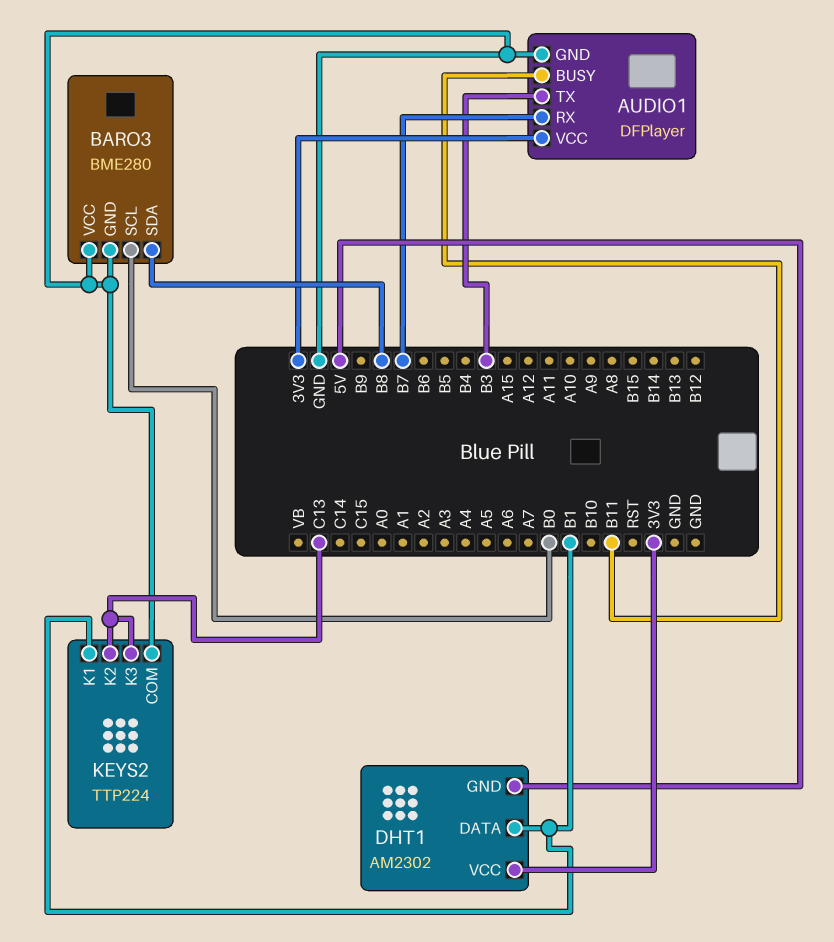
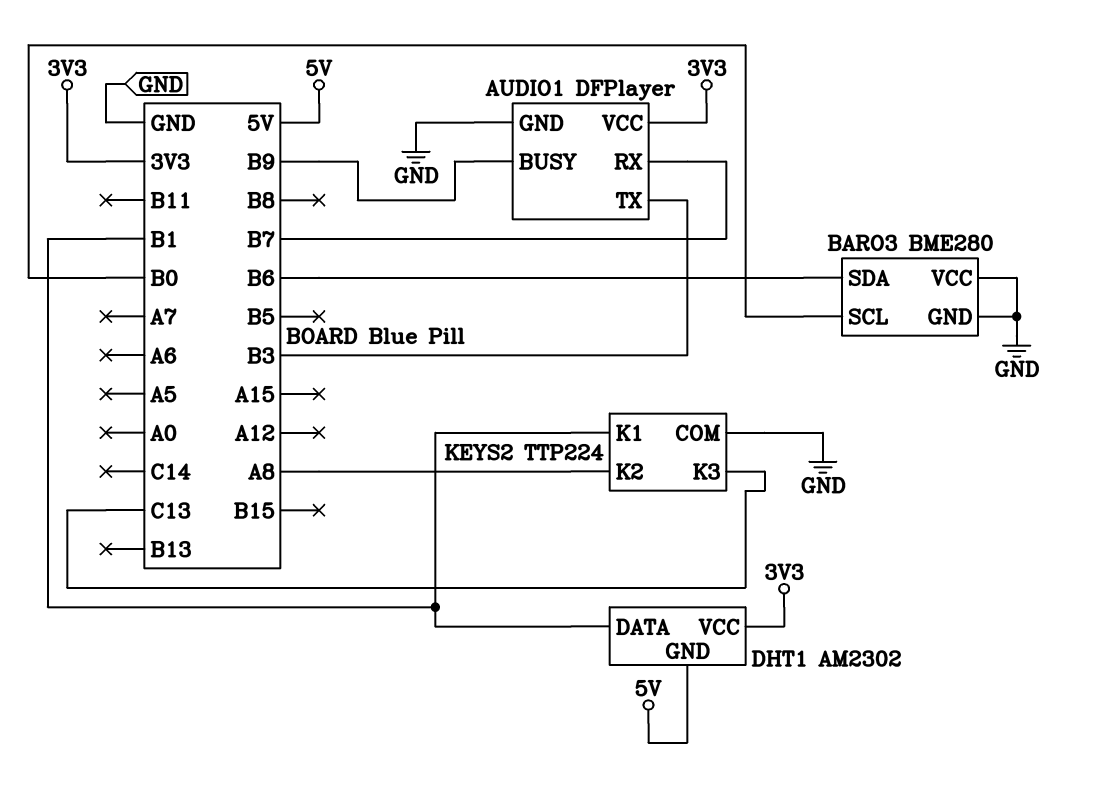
AUDIO1 pin BUSY: B11 -> B9
BARO3 pin SDA: B8 -> B6
KEYS2 pin K2: C13 -> A8

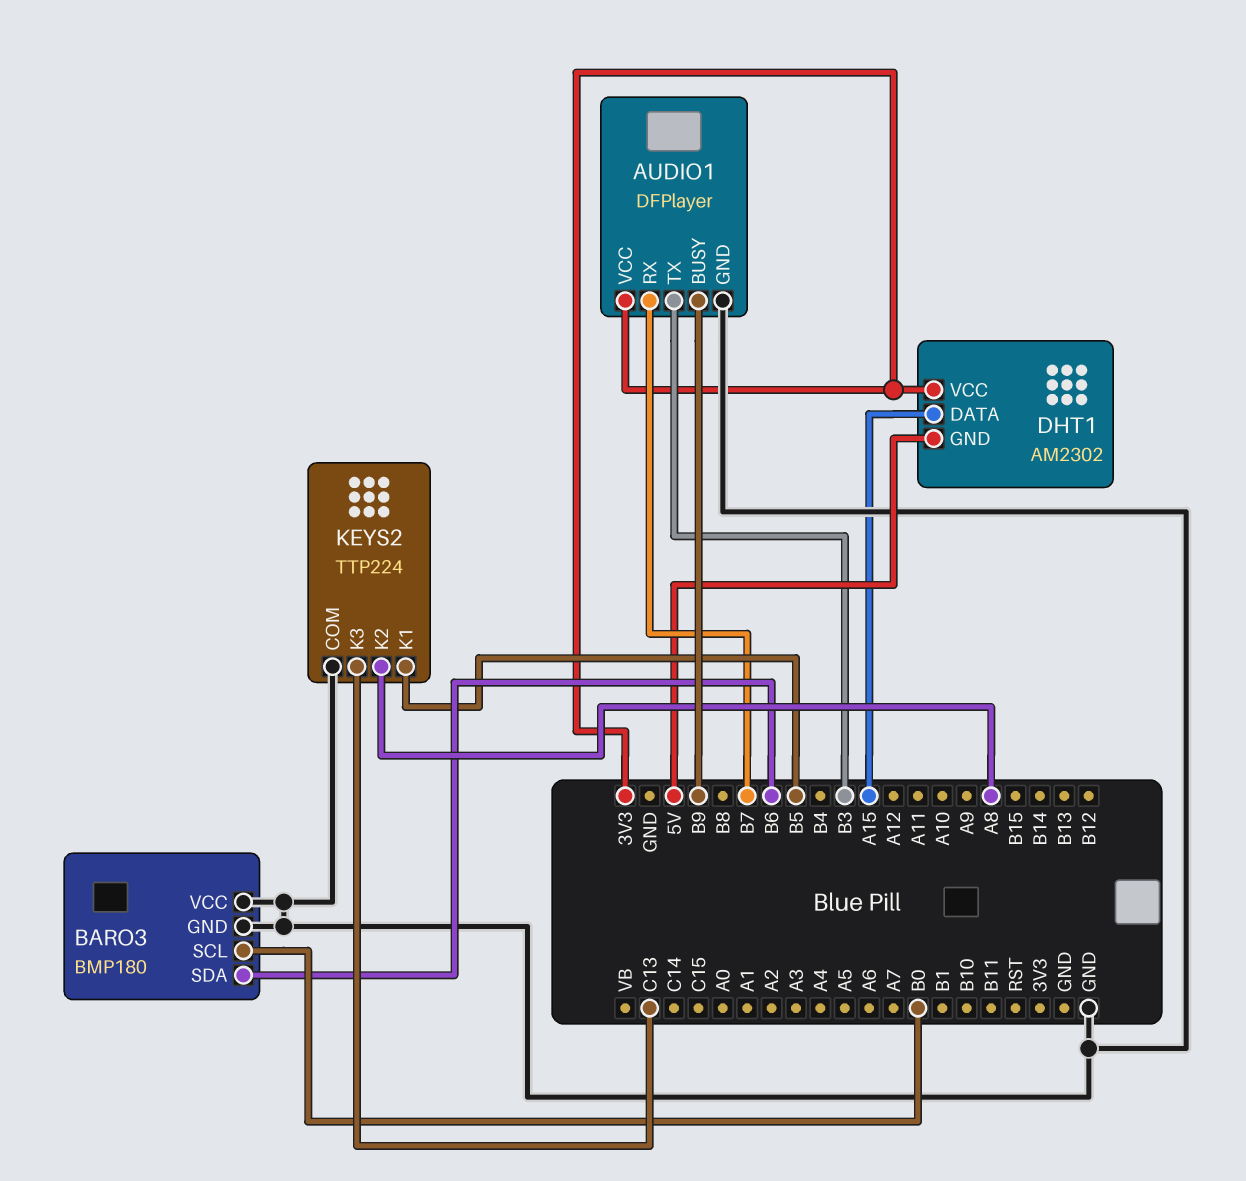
BARO3: BME280 -> BMP180
DHT1 pin DATA: B1 -> A15
KEYS2 pin K1: B1 -> B5

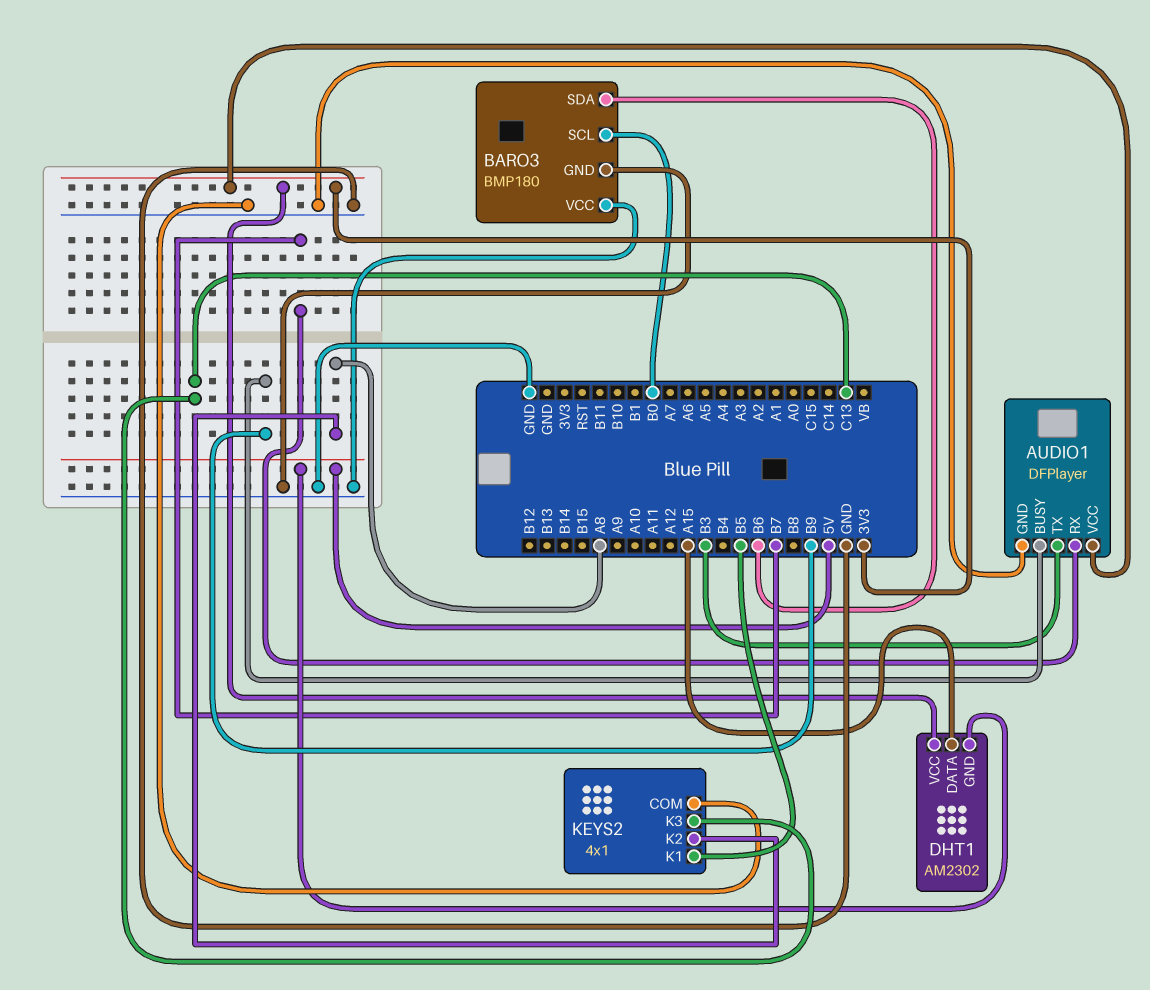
KEYS2: TTP224 -> 4x1

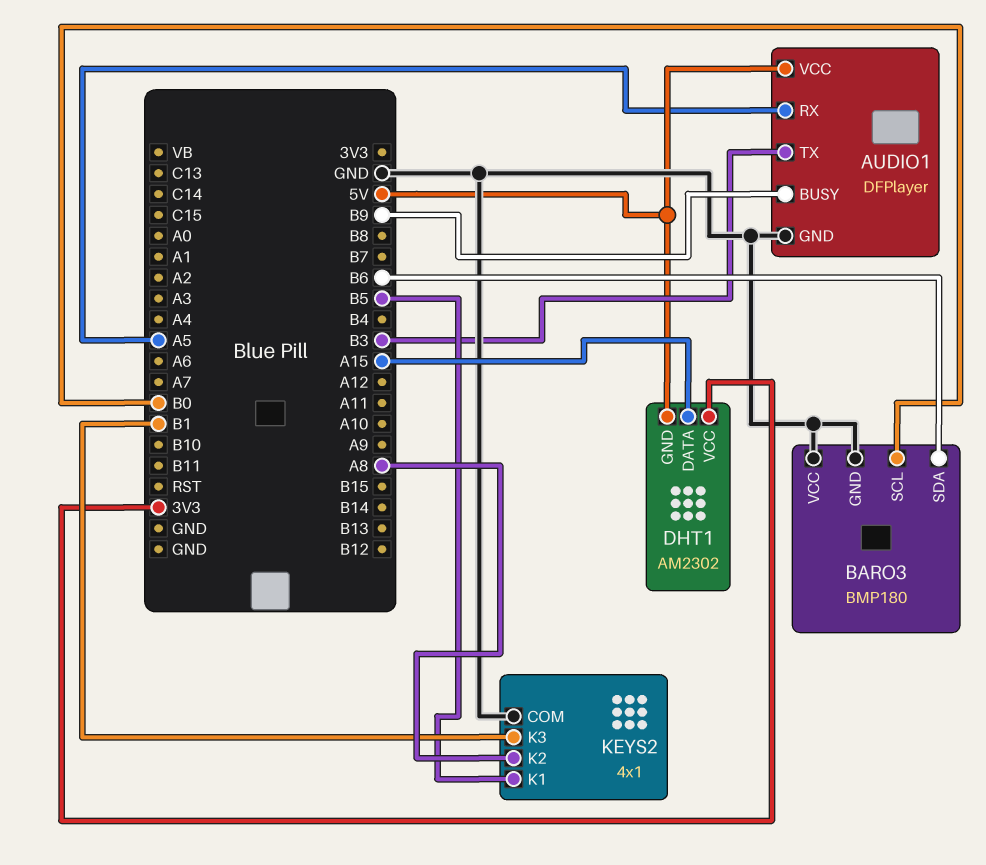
AUDIO1 pin RX: B7 -> A5
AUDIO1 pin VCC: 3V3 -> 5V
KEYS2 pin K3: C13 -> B1

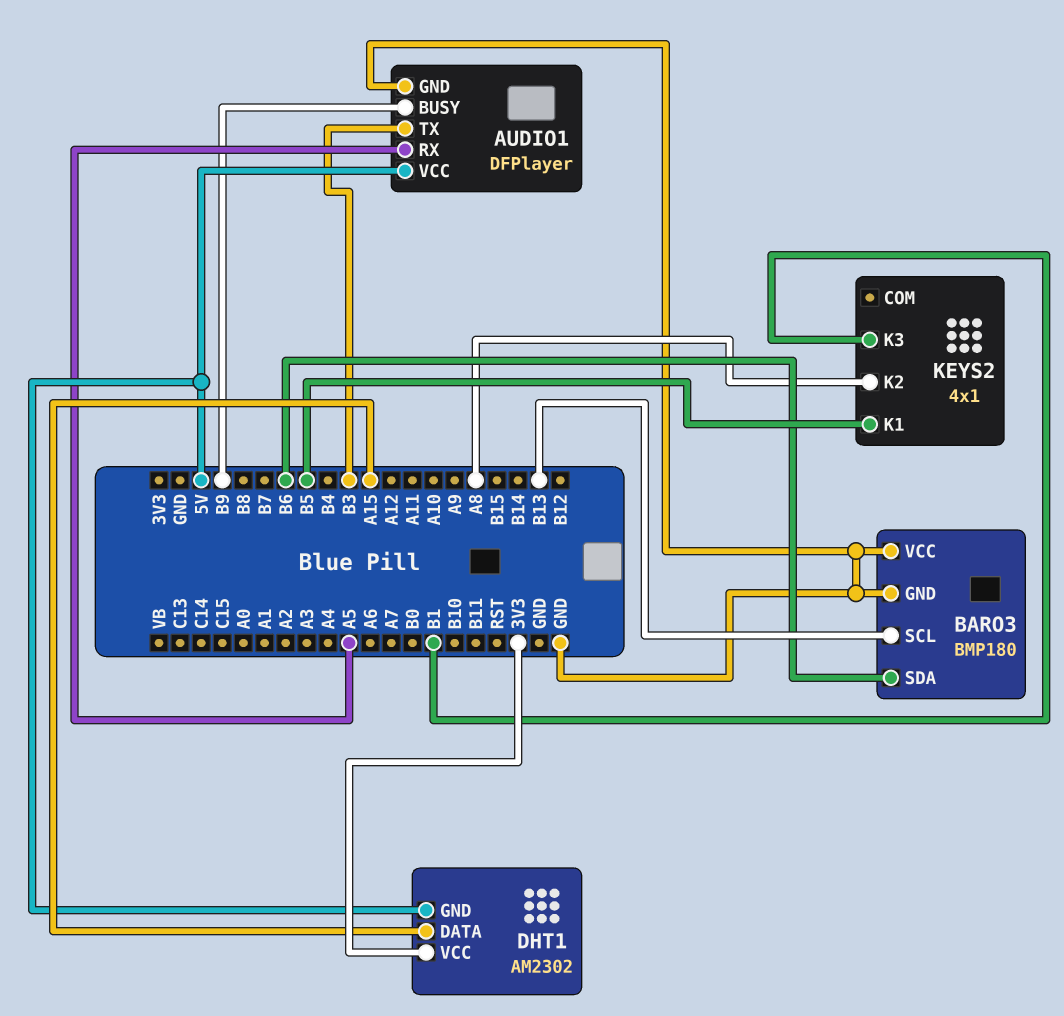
BARO3 pin SCL: B0 -> B13
KEYS2 pin COM: GND -> none

